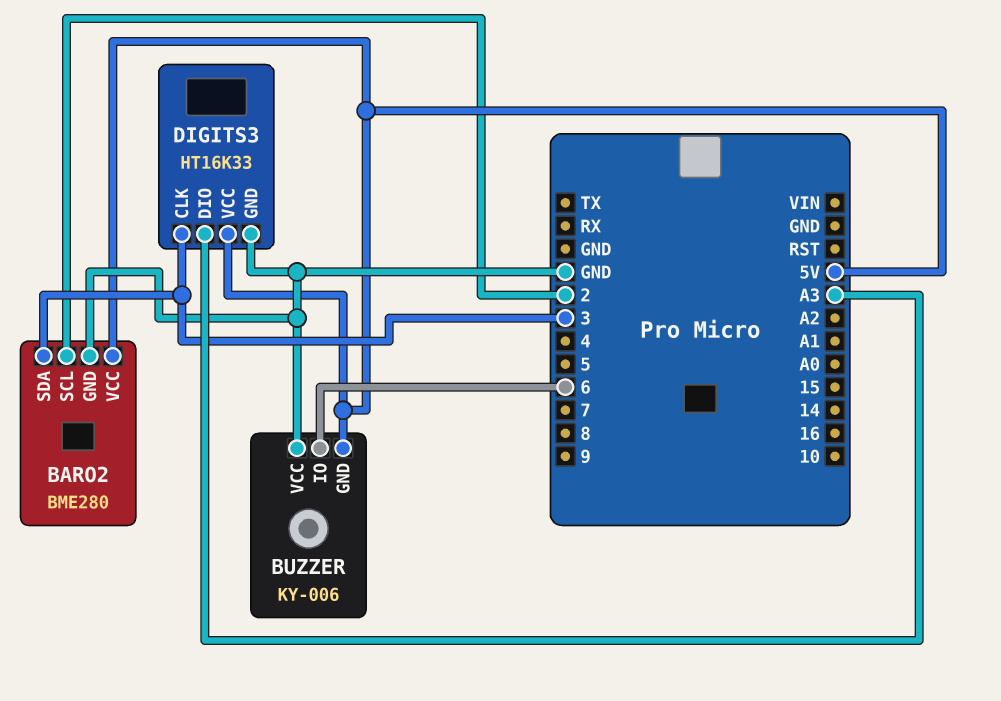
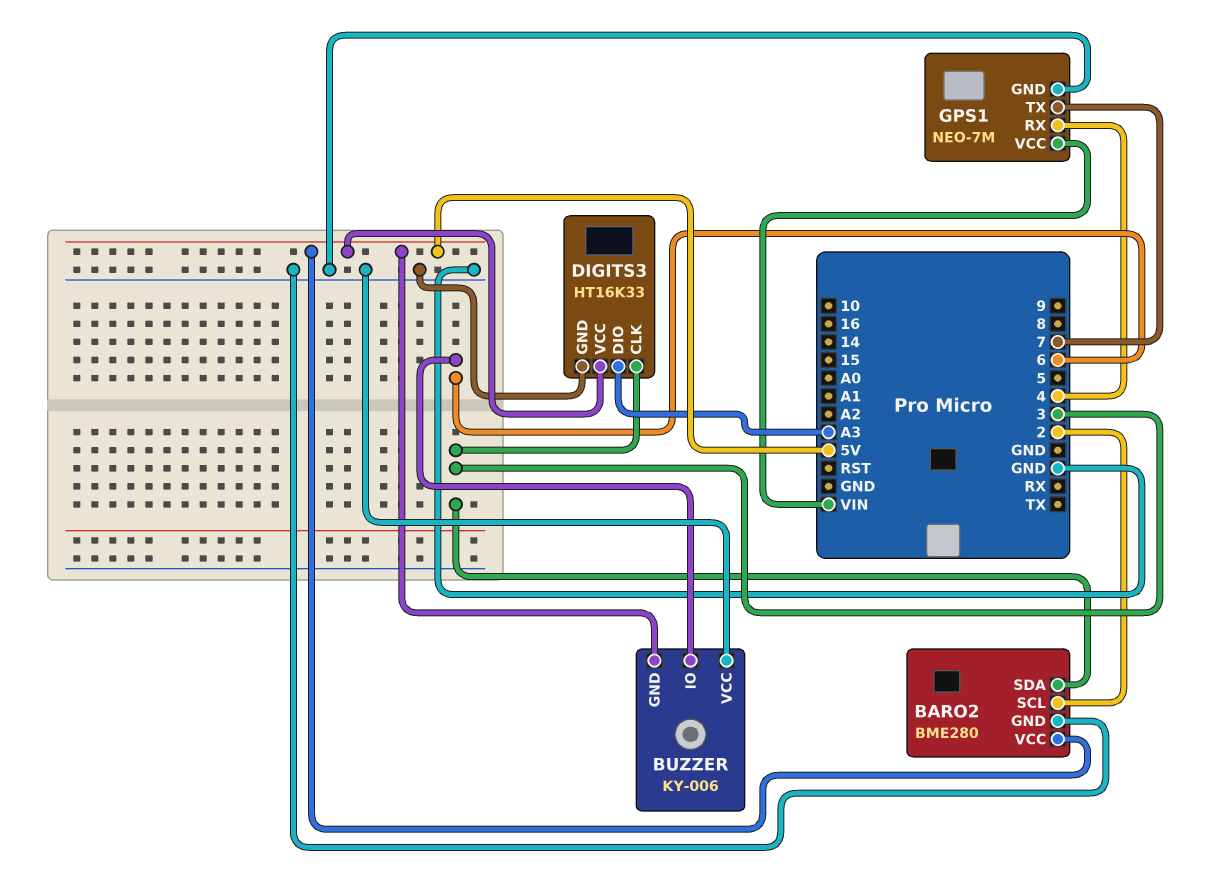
GPS1: none -> NEO-7M
GPS1 pin GND: none -> GND
GPS1 pin RX: none -> 4
GPS1 pin TX: none -> 7
GPS1 pin VCC: none -> VIN

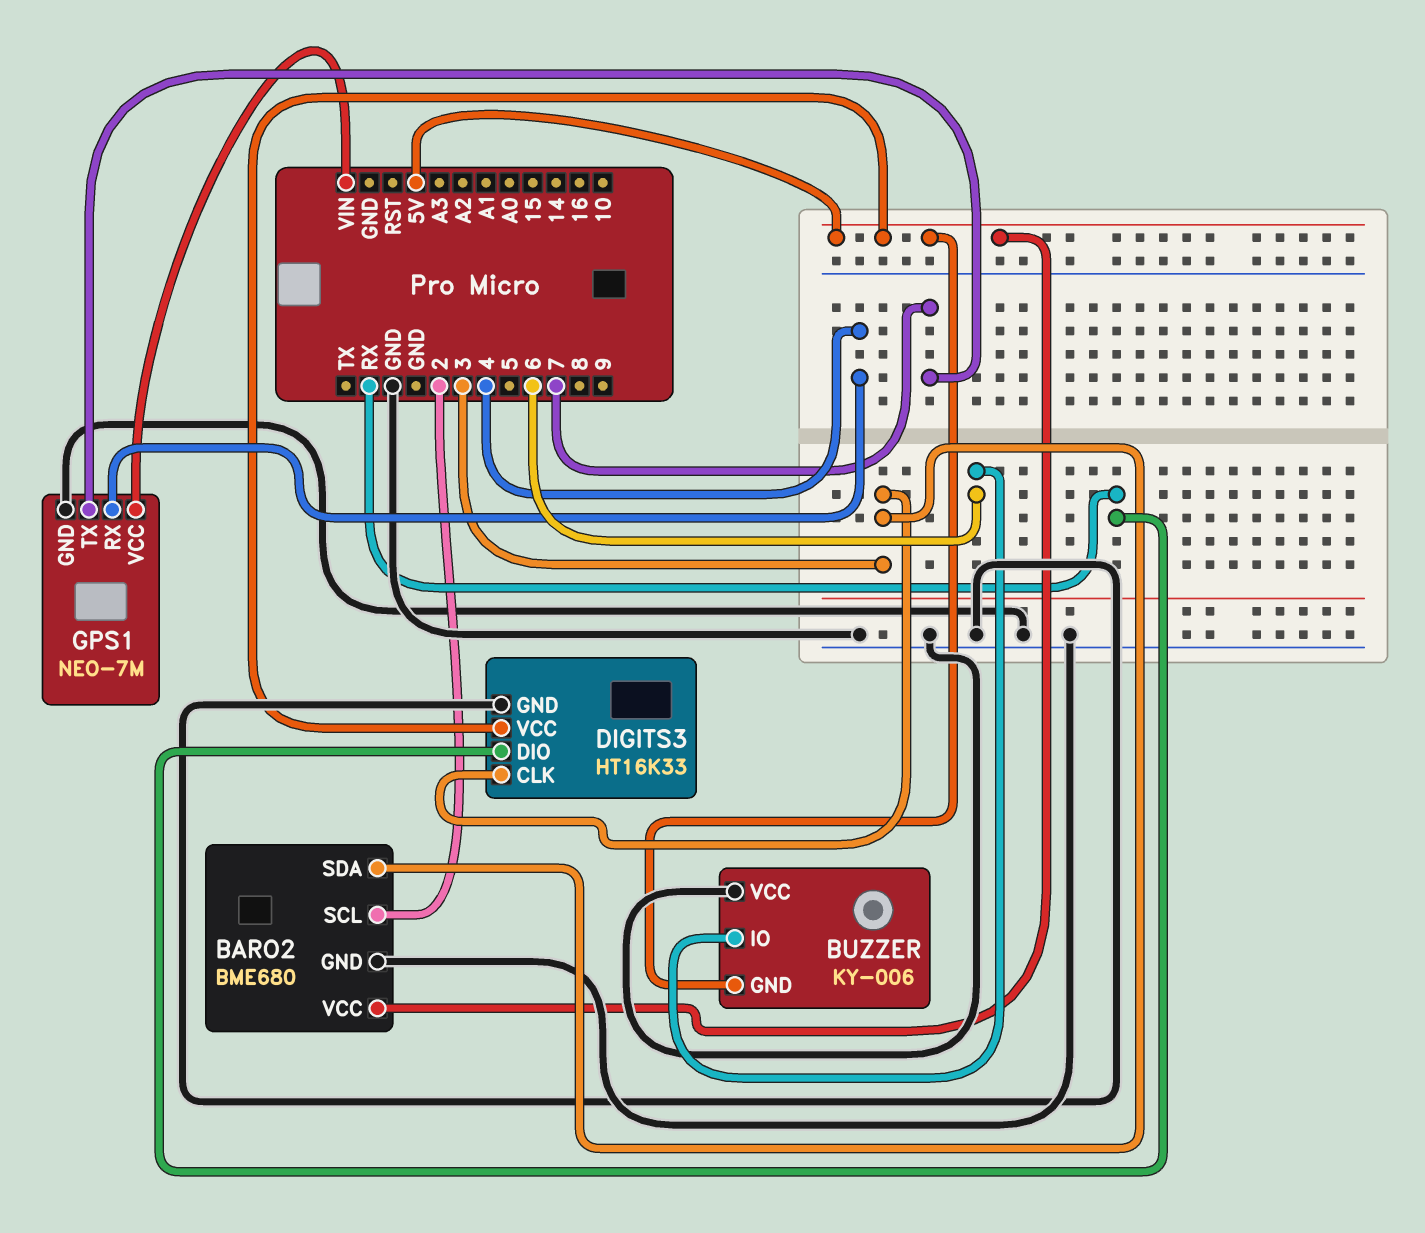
BARO2: BME280 -> BME680
DIGITS3 pin DIO: A3 -> RX

